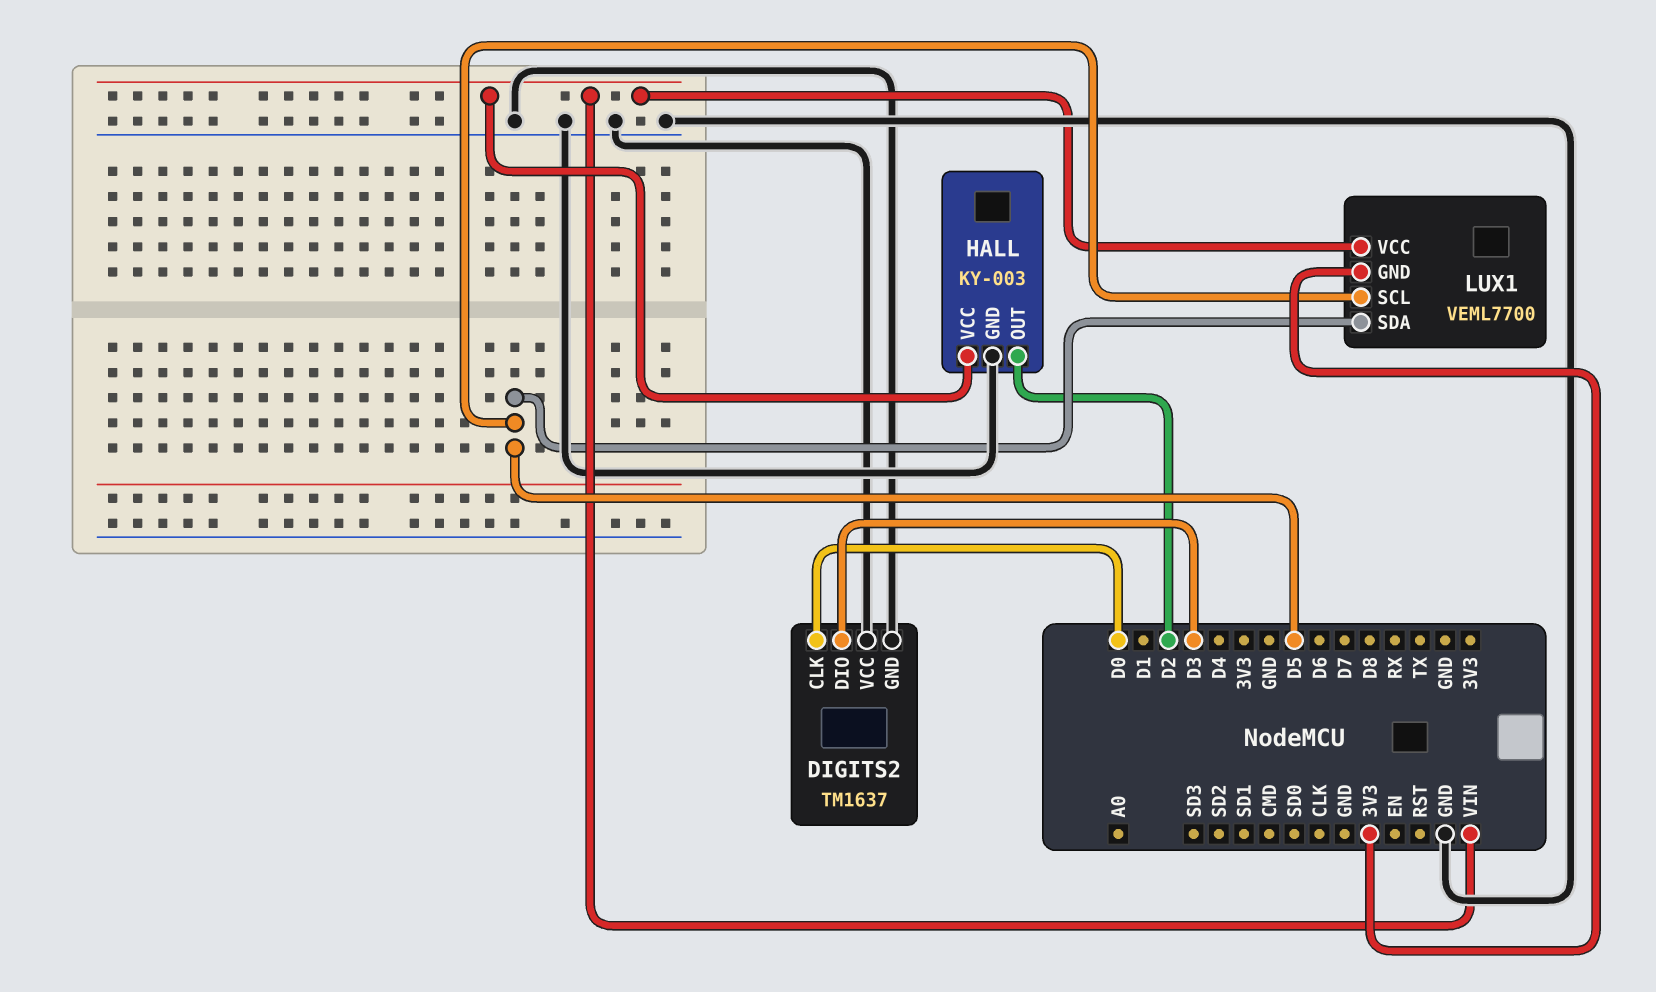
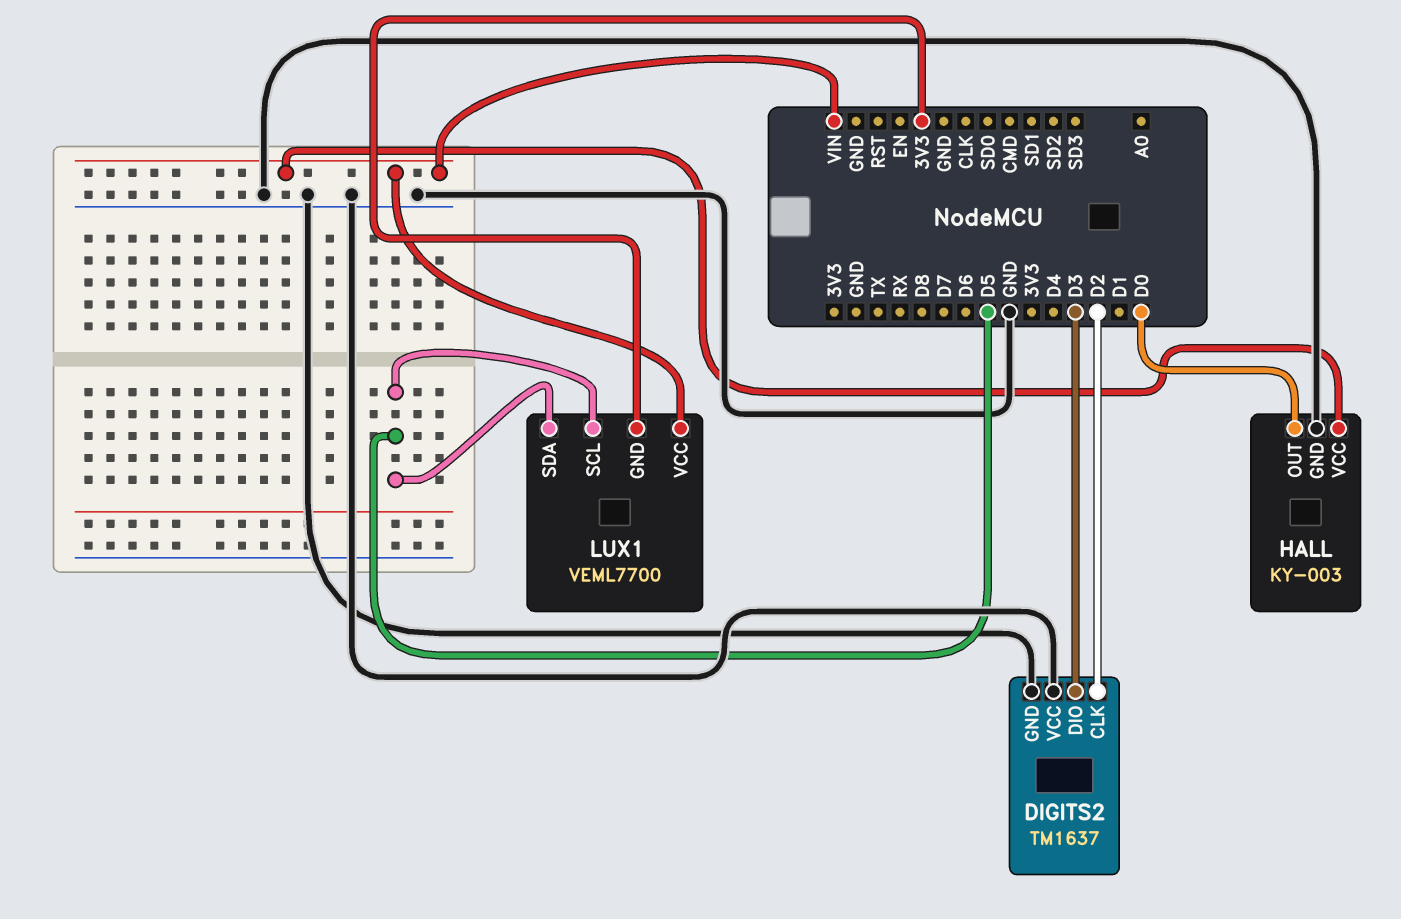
DIGITS2 pin CLK: D0 -> D2
HALL pin OUT: D2 -> D0

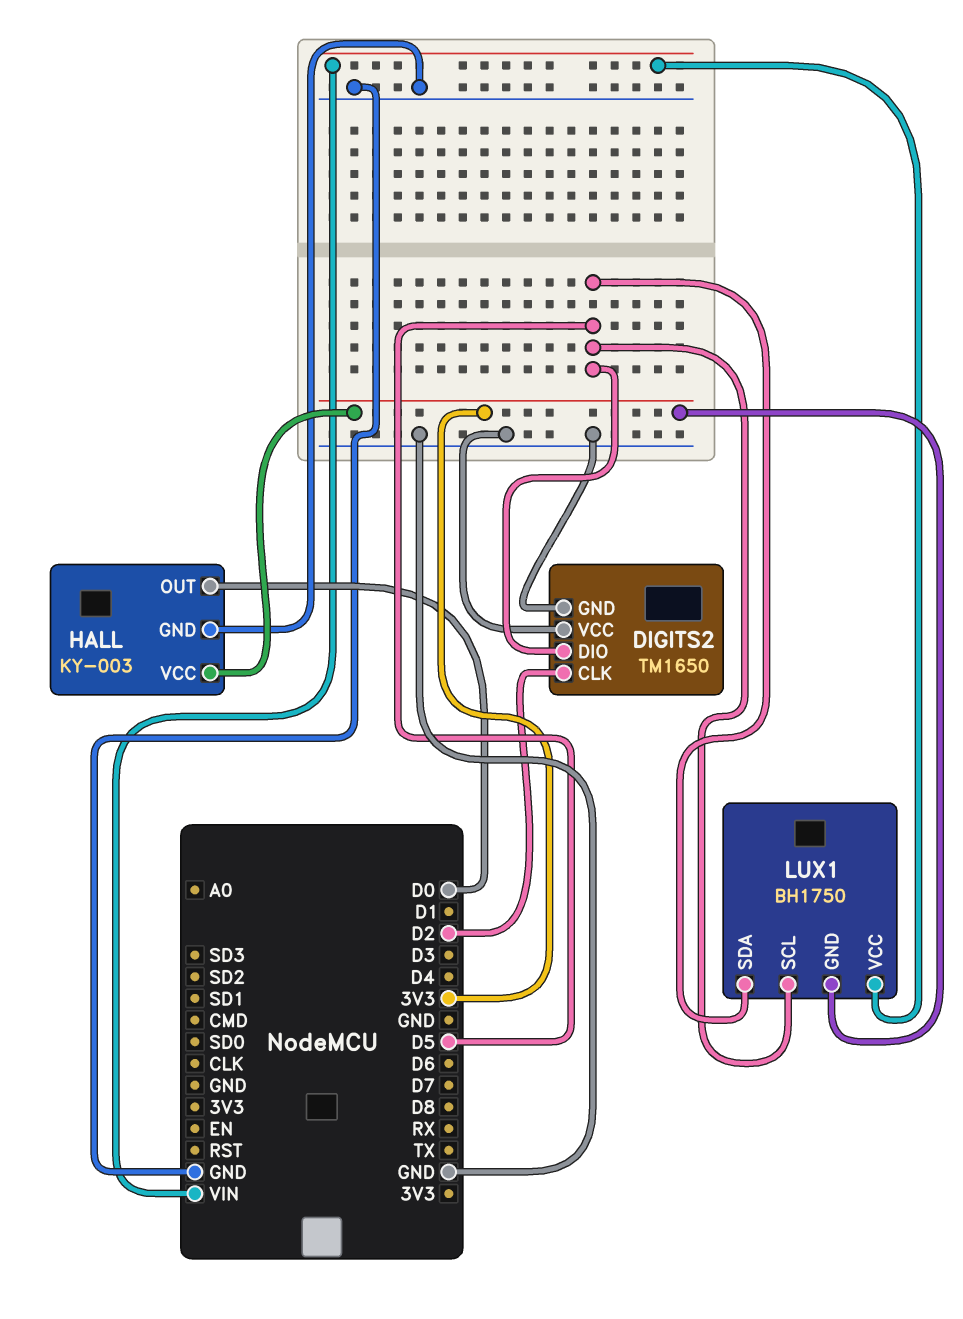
DIGITS2: TM1637 -> TM1650
DIGITS2 pin DIO: D3 -> D5
HALL pin VCC: VIN -> 3V3
LUX1: VEML7700 -> BH1750

